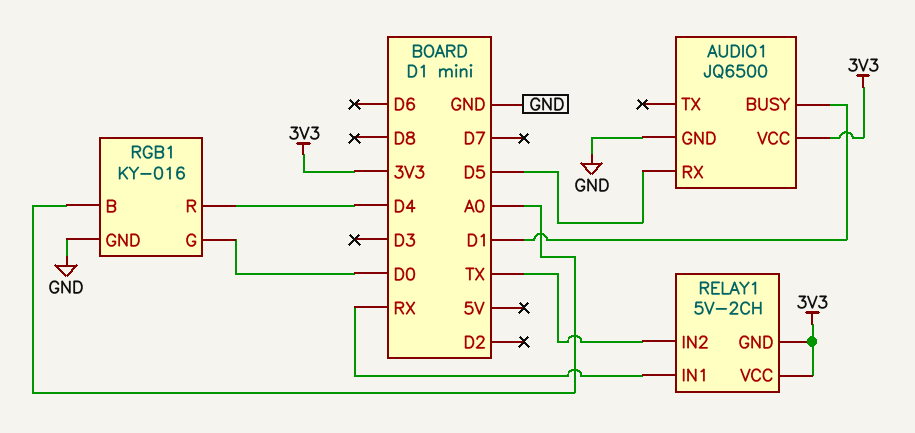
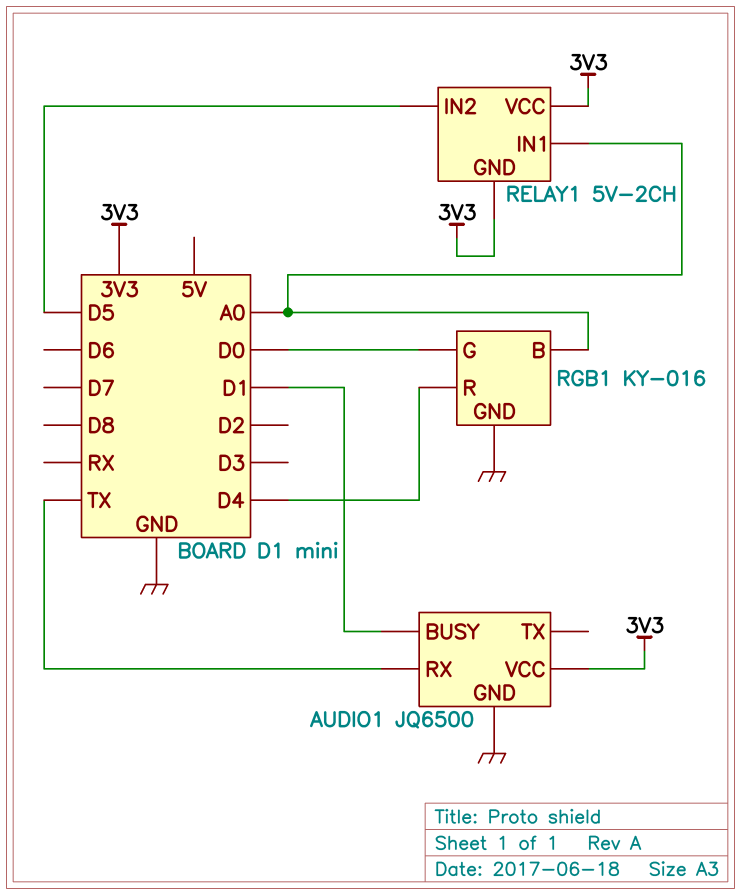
AUDIO1 pin RX: D5 -> TX
RELAY1 pin IN1: RX -> A0
RELAY1 pin IN2: TX -> D5

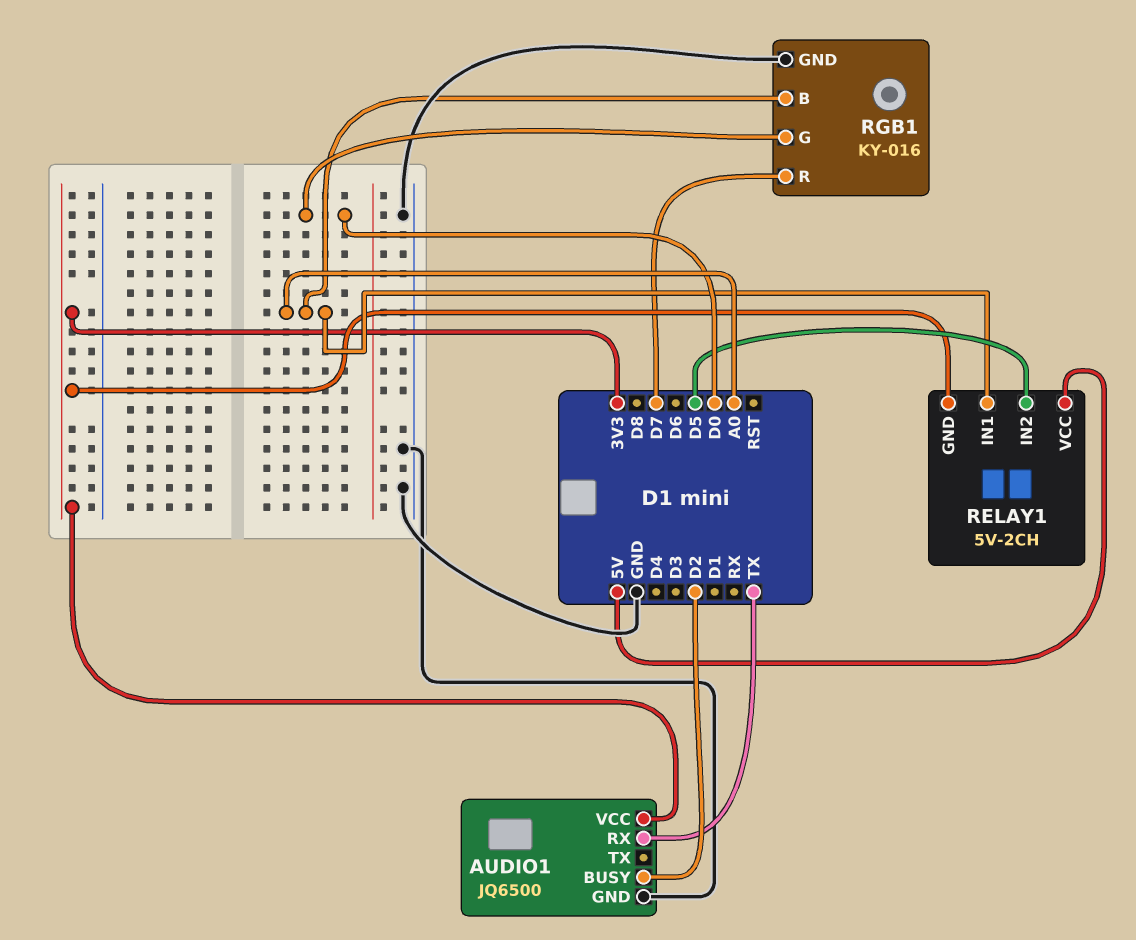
AUDIO1 pin BUSY: D1 -> D2
RELAY1 pin VCC: 3V3 -> 5V
RGB1 pin R: D4 -> D7

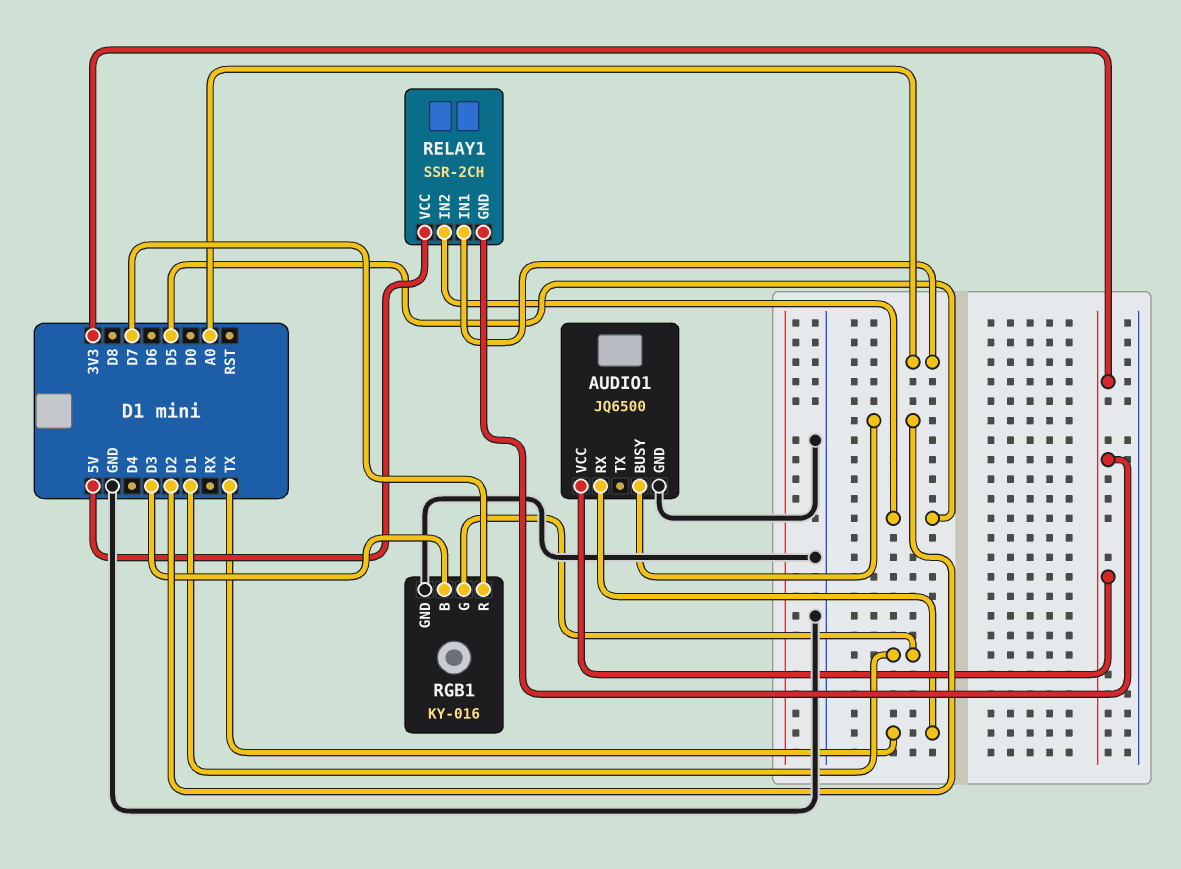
RELAY1: 5V-2CH -> SSR-2CH
RGB1 pin B: A0 -> D3
RGB1 pin G: D0 -> D1

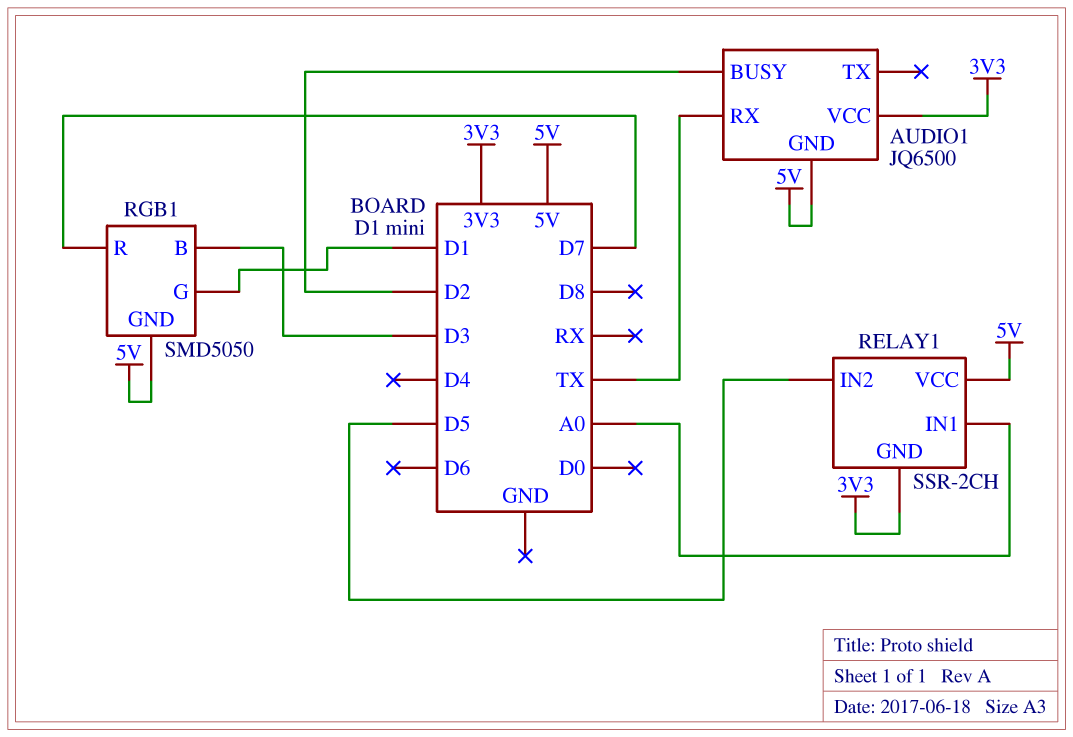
AUDIO1 pin GND: GND -> 5V
RGB1: KY-016 -> SMD5050
RGB1 pin GND: GND -> 5V

